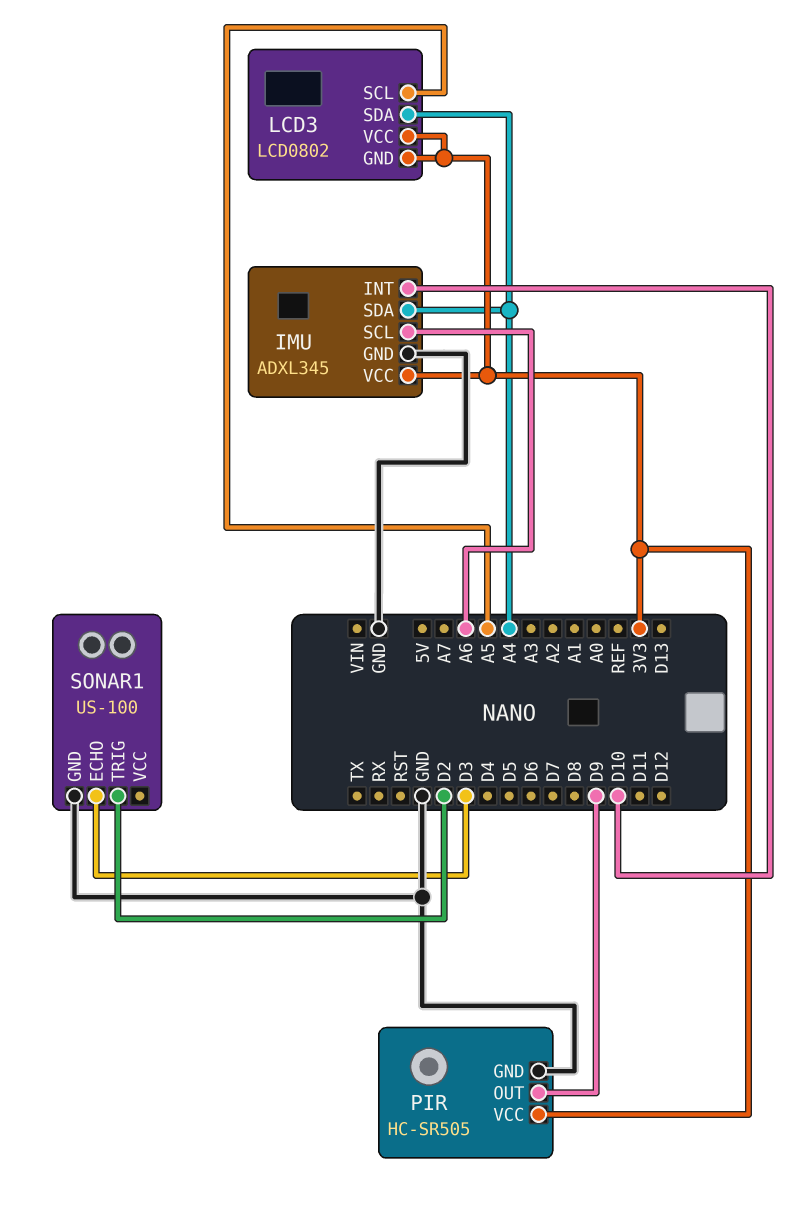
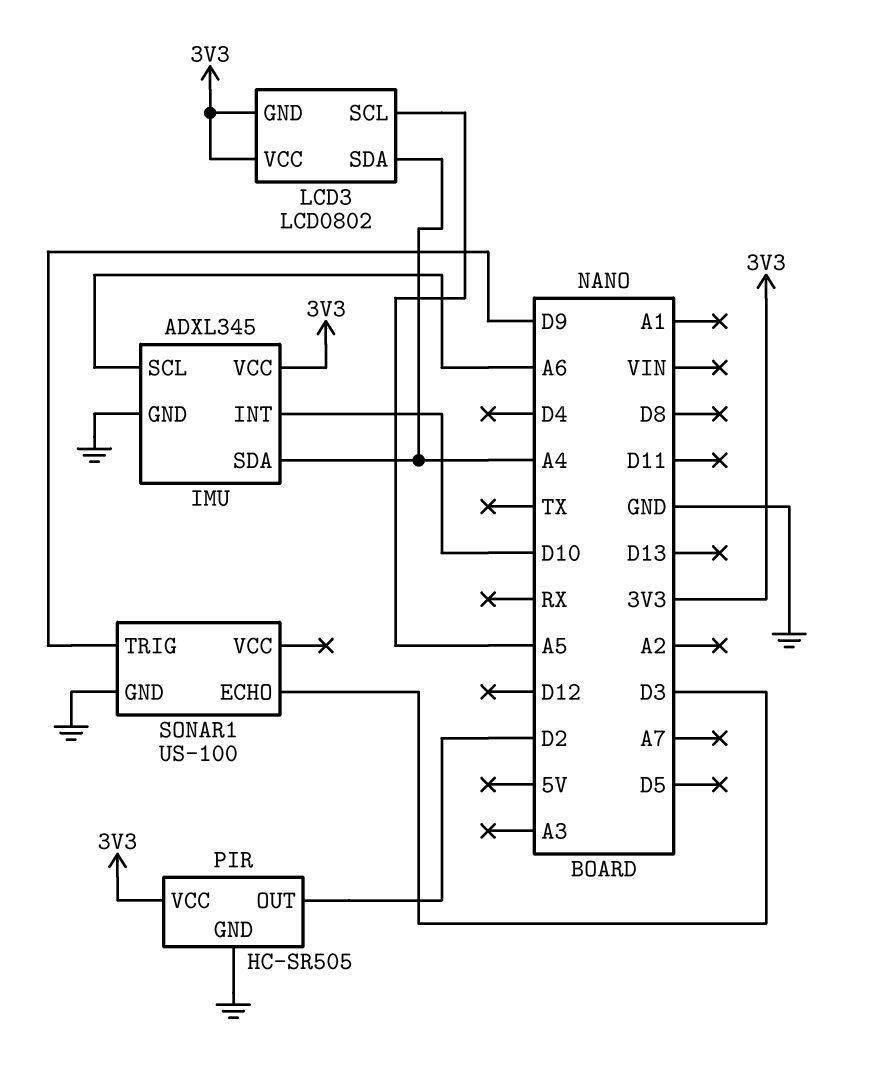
PIR pin OUT: D9 -> D2
SONAR1 pin TRIG: D2 -> D9

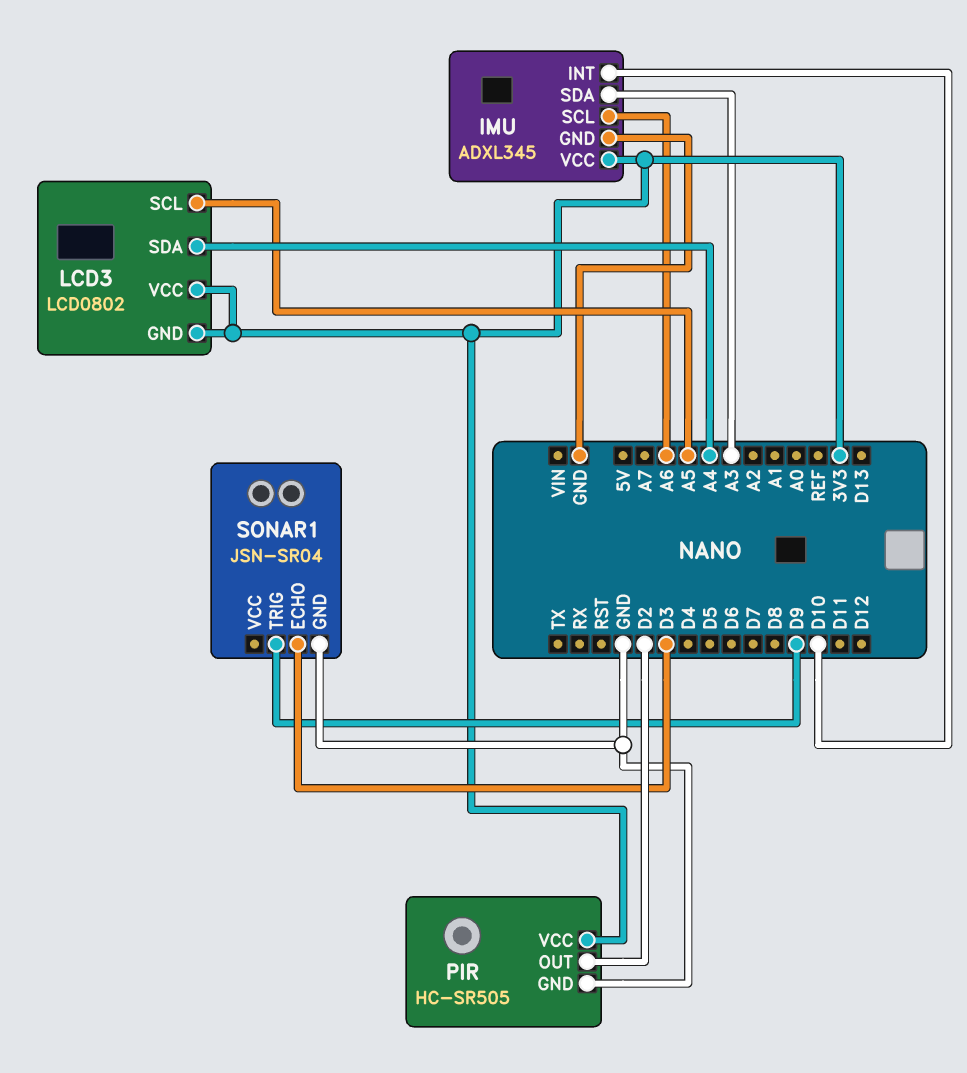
IMU pin SDA: A4 -> A3
SONAR1: US-100 -> JSN-SR04

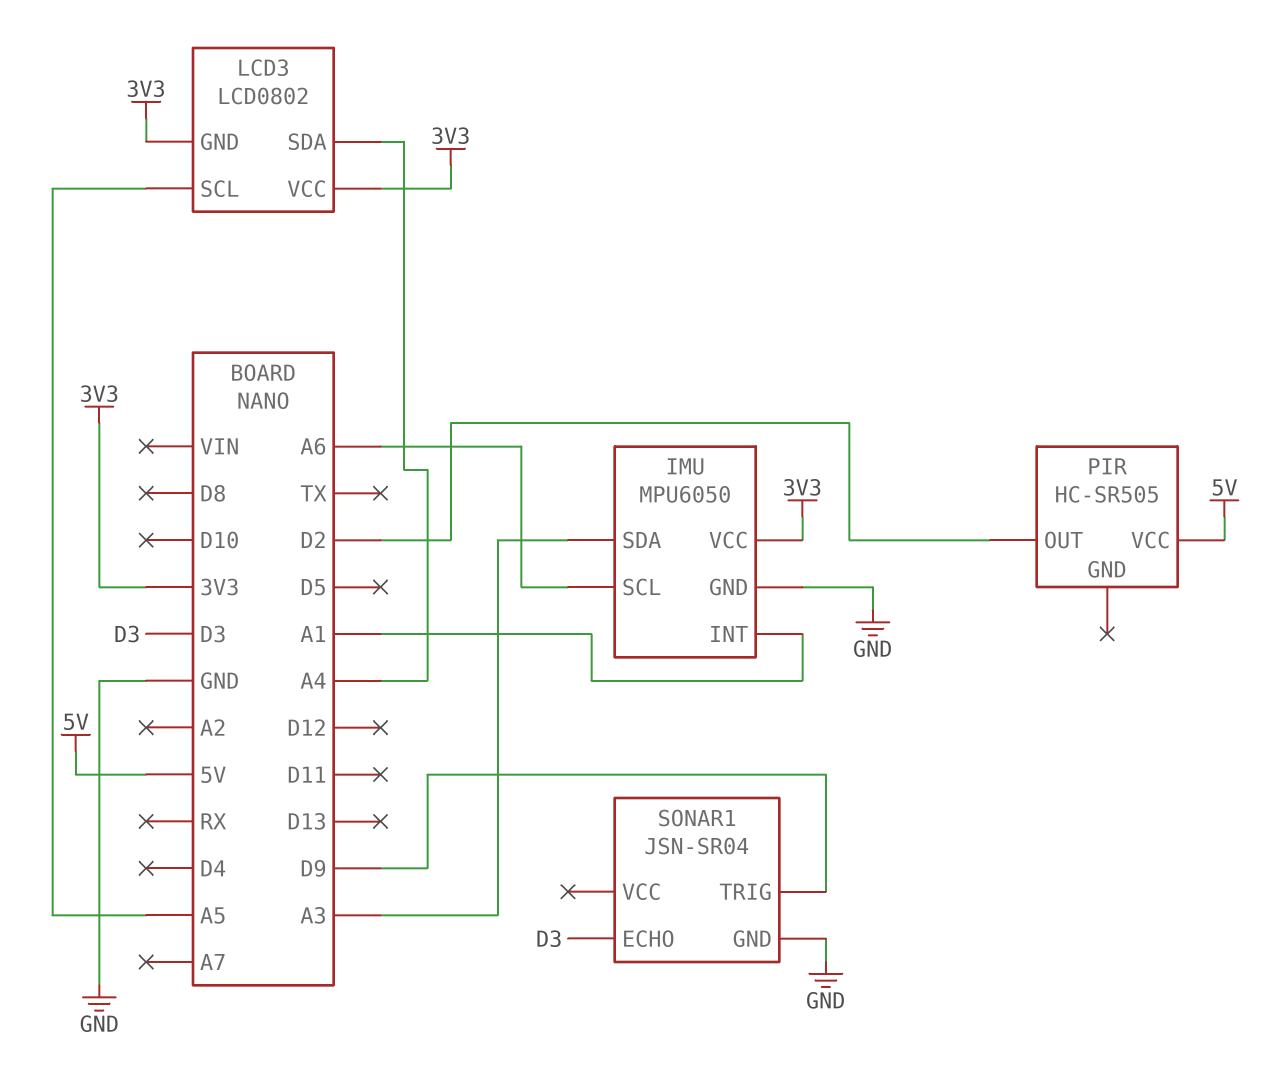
IMU: ADXL345 -> MPU6050
IMU pin INT: D10 -> A1
PIR pin GND: GND -> none
PIR pin VCC: 3V3 -> 5V

